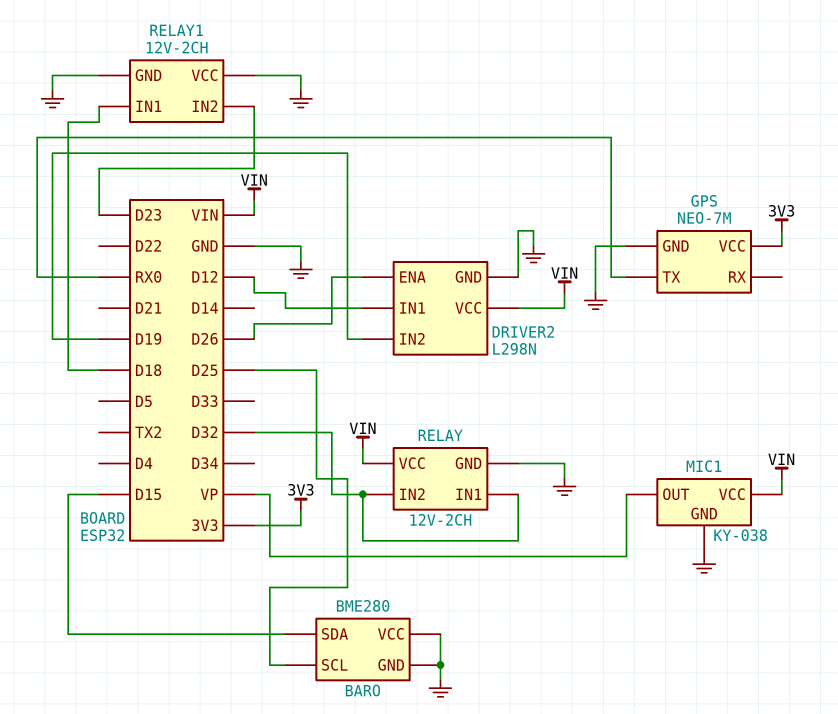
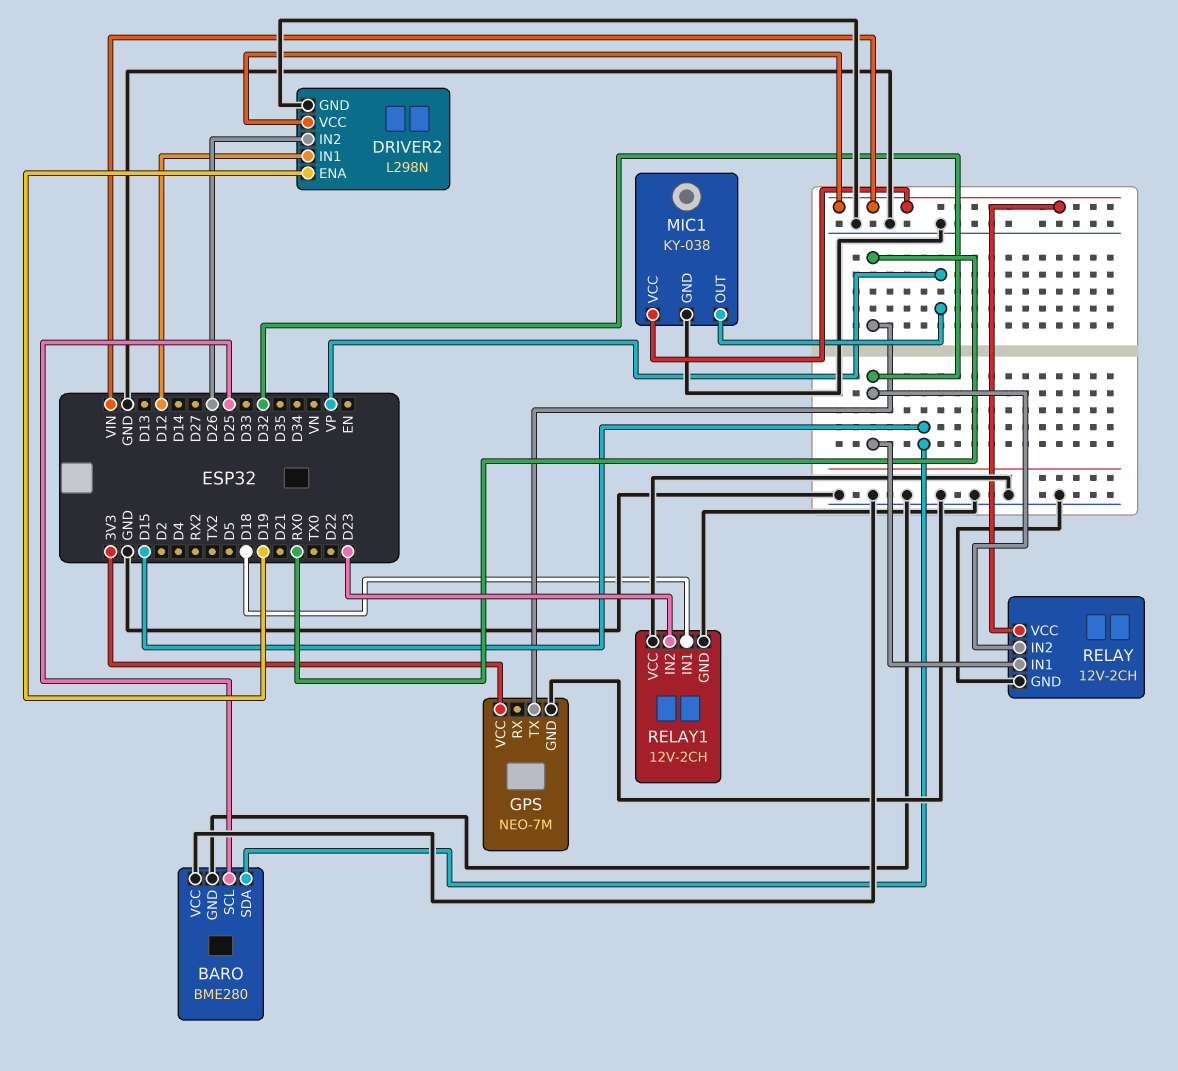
DRIVER2 pin ENA: D26 -> D19
DRIVER2 pin IN2: D19 -> D26

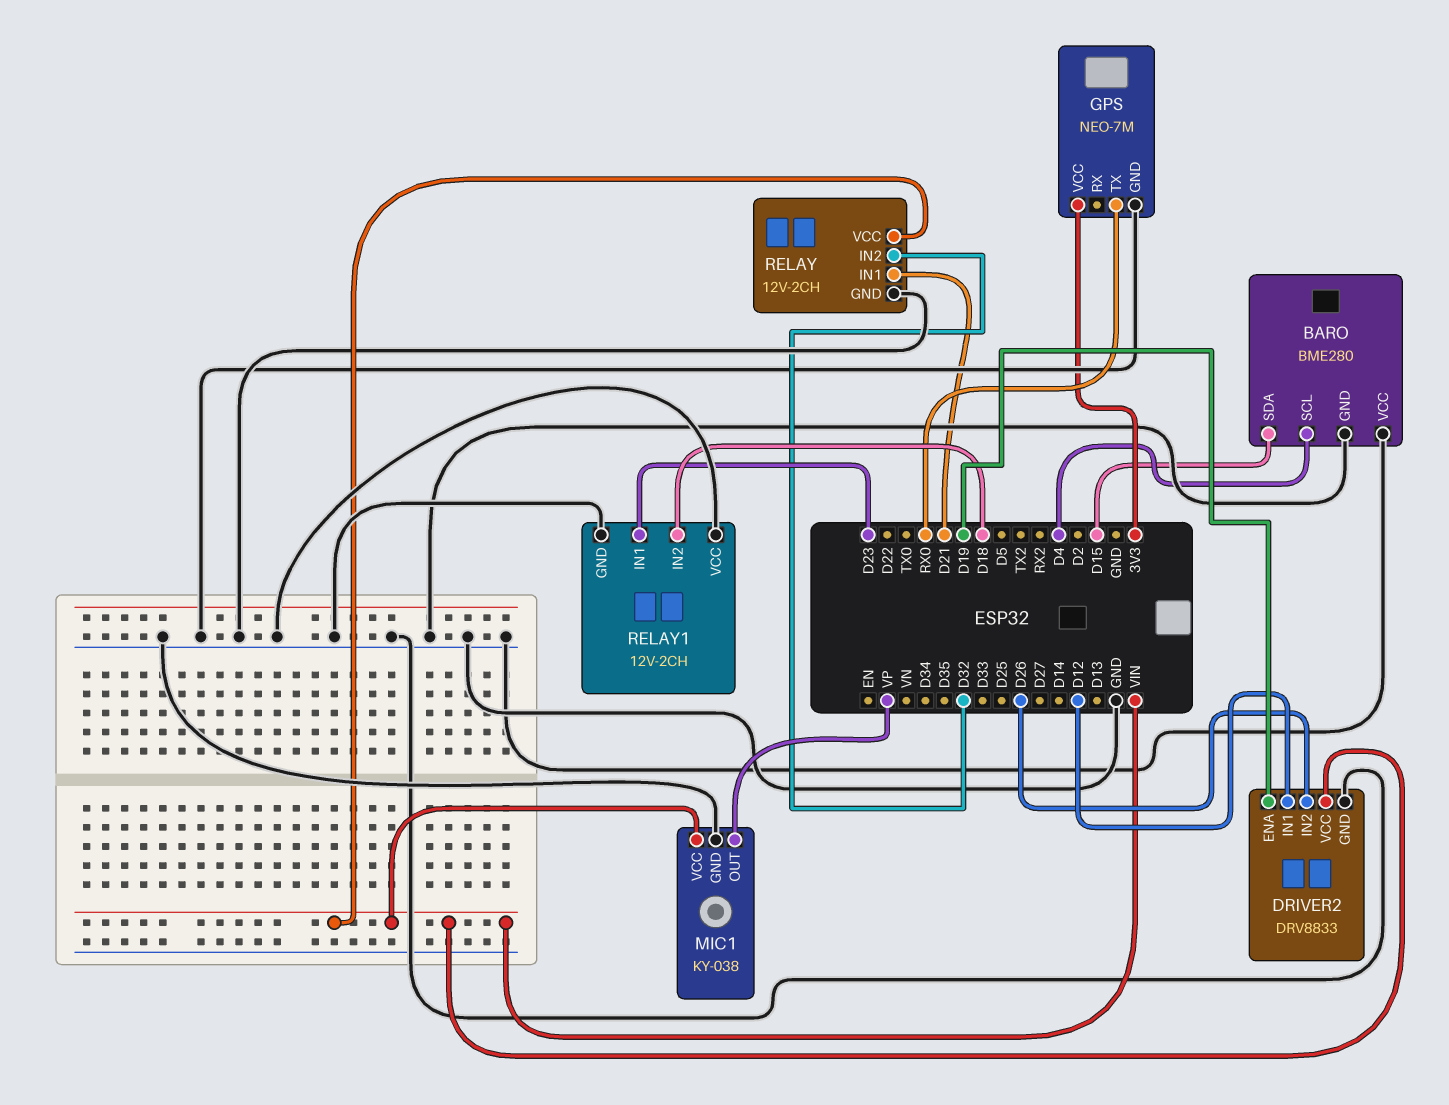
BARO pin SCL: D25 -> D4
DRIVER2: L298N -> DRV8833
RELAY pin IN1: D32 -> D21
RELAY1 pin IN1: D18 -> D23
RELAY1 pin IN2: D23 -> D18

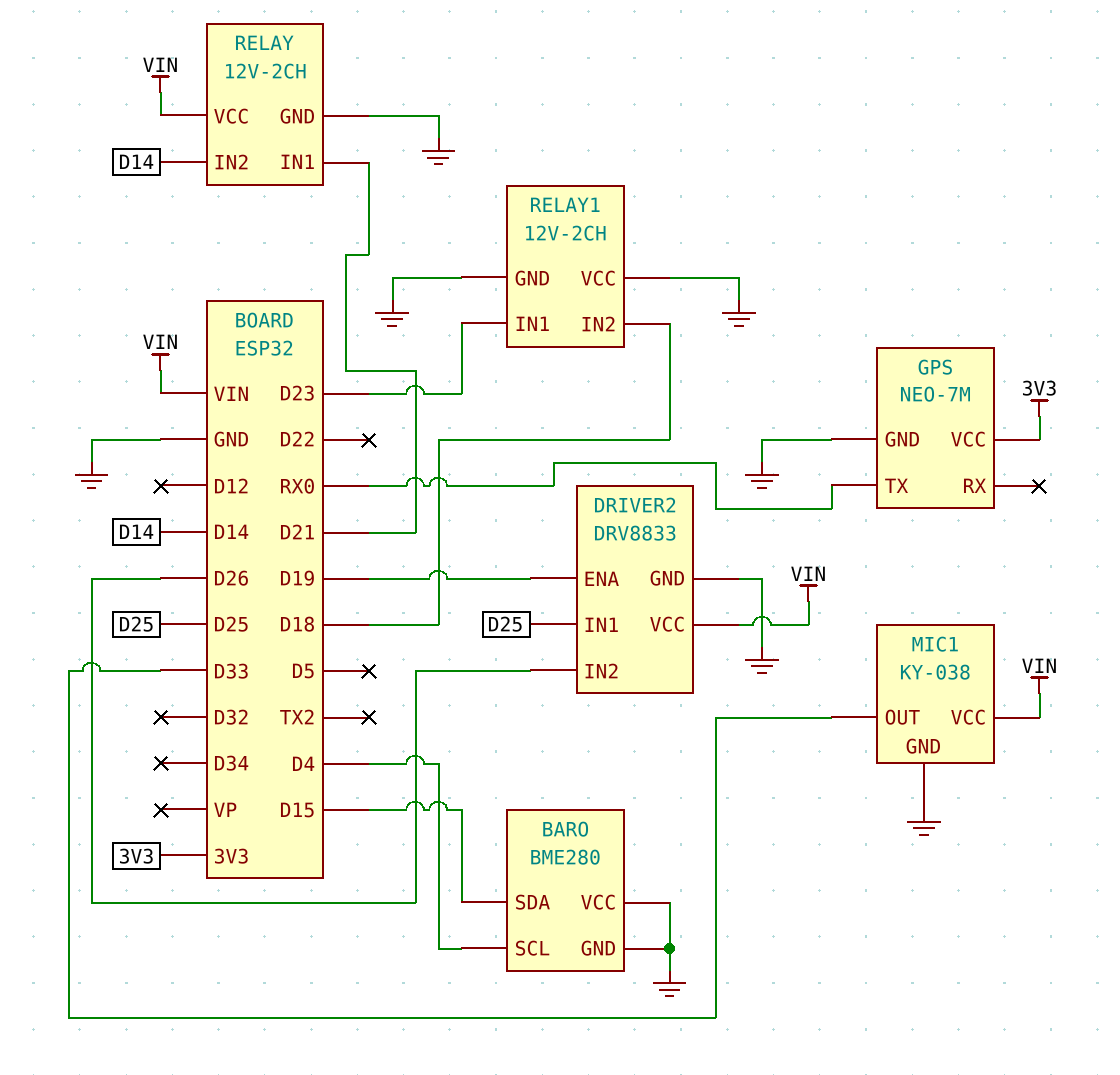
DRIVER2 pin IN1: D12 -> D25
MIC1 pin OUT: VP -> D33
RELAY pin IN2: D32 -> D14

